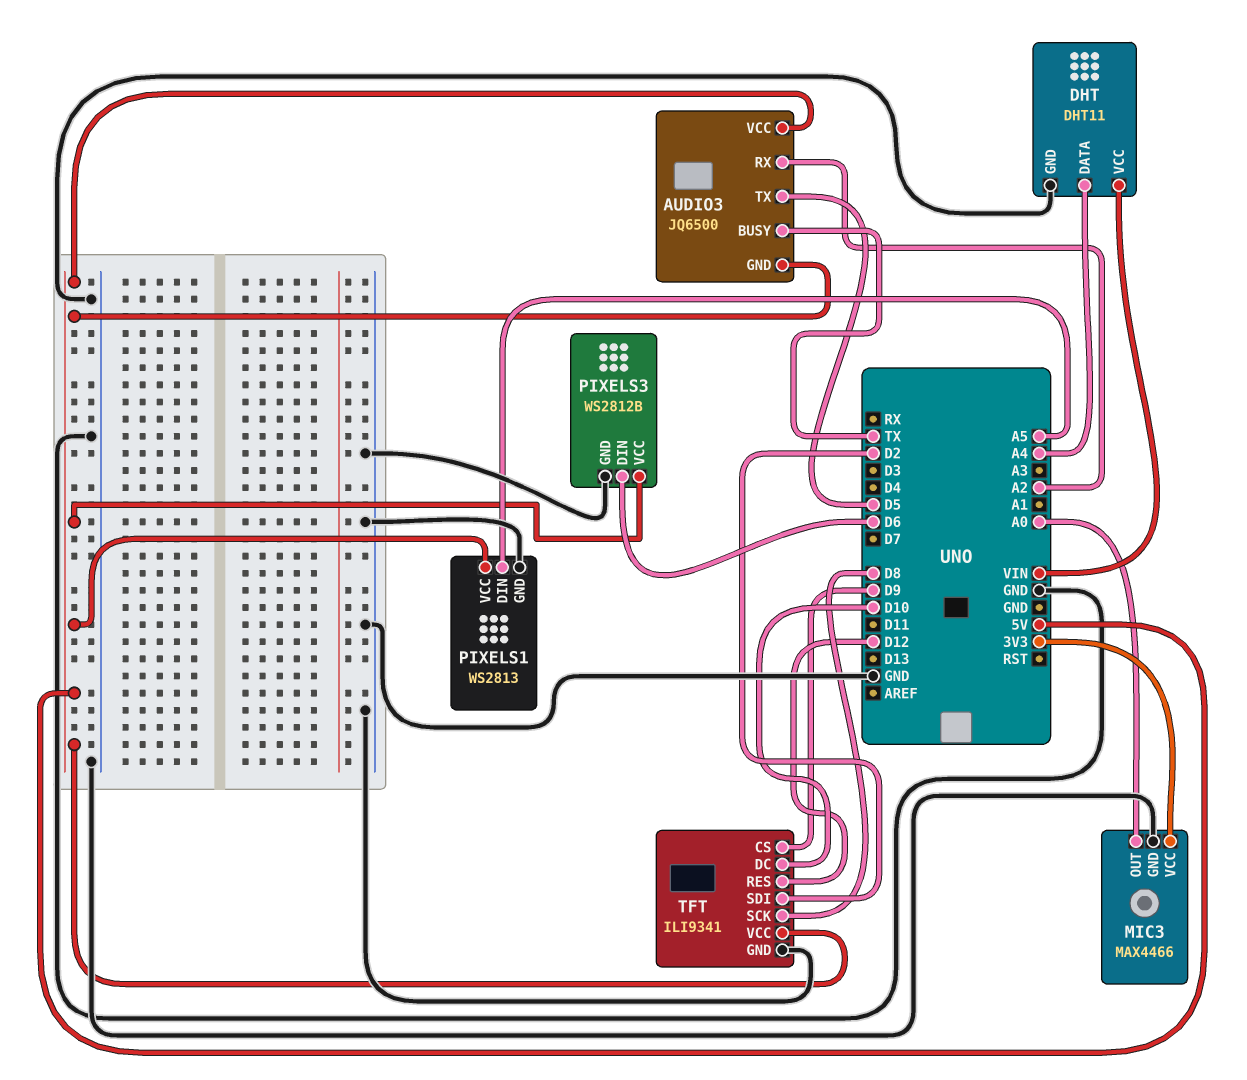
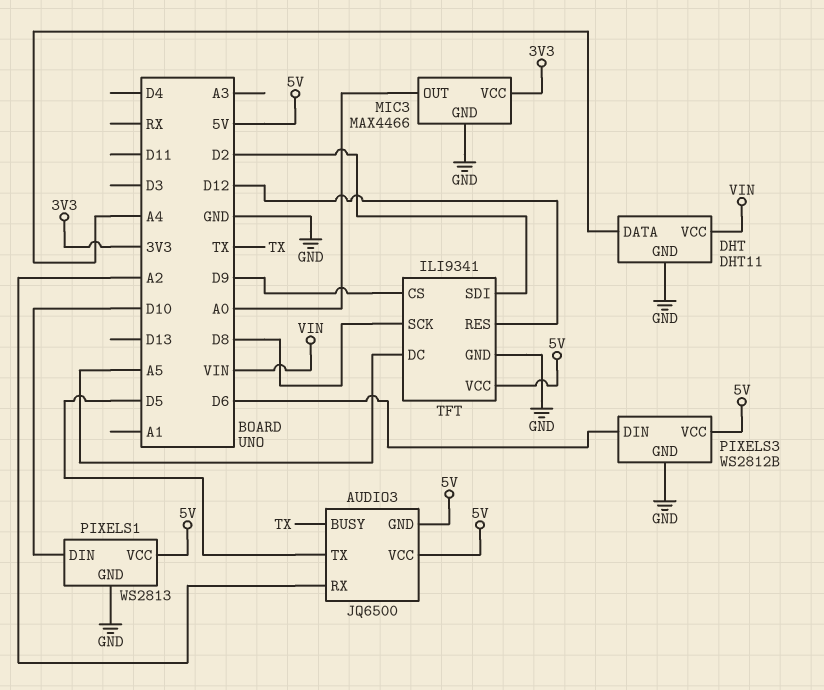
PIXELS1 pin DIN: A5 -> D10
TFT pin DC: D10 -> A5

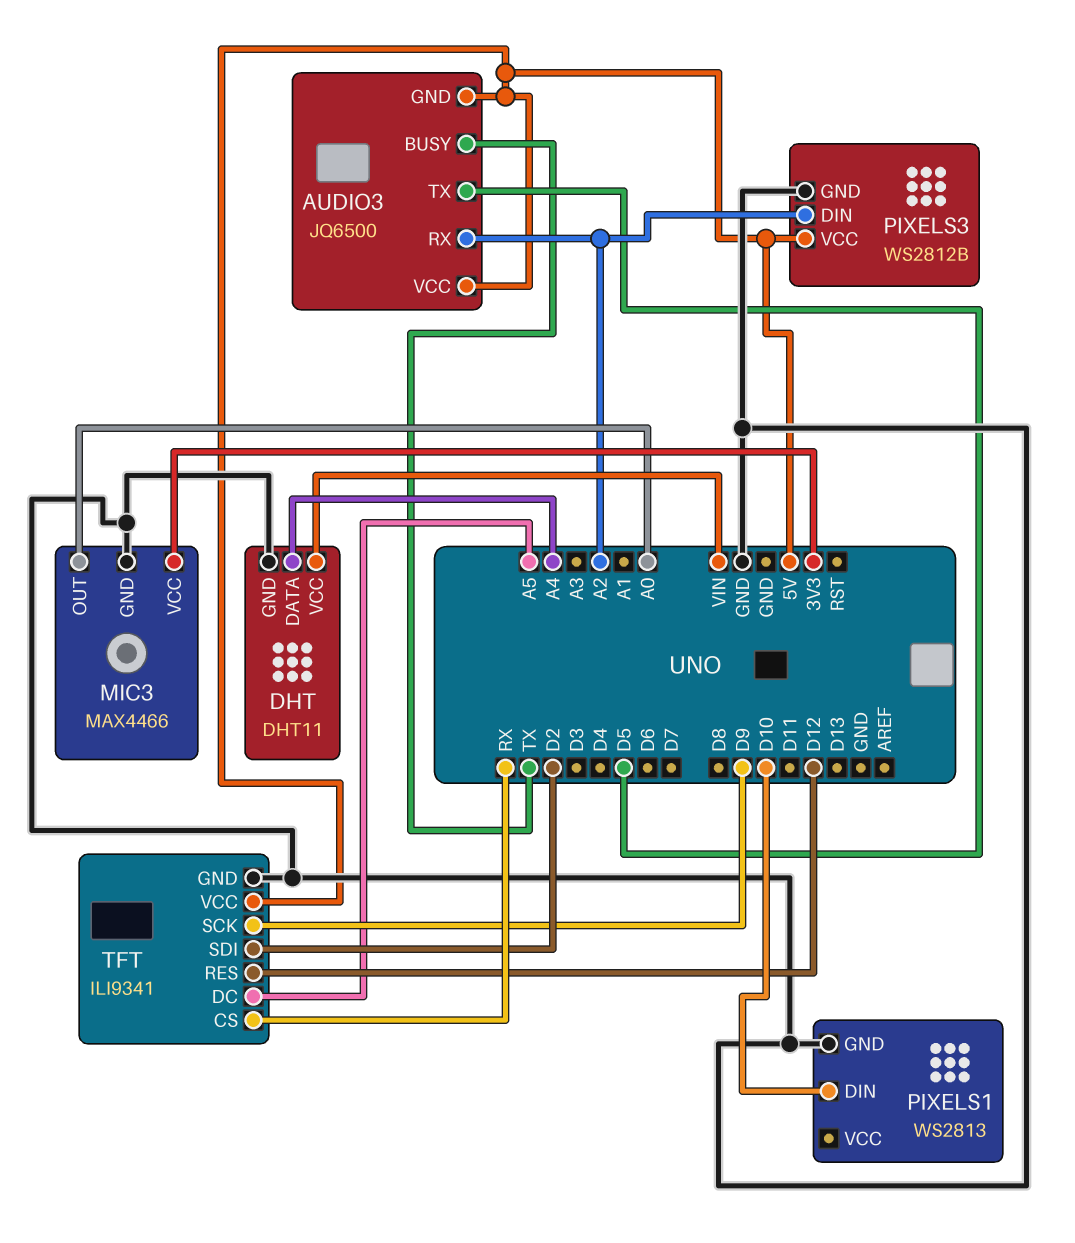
PIXELS1 pin VCC: 5V -> none
PIXELS3 pin DIN: D6 -> A2
TFT pin CS: D9 -> RX
TFT pin SCK: D8 -> D9

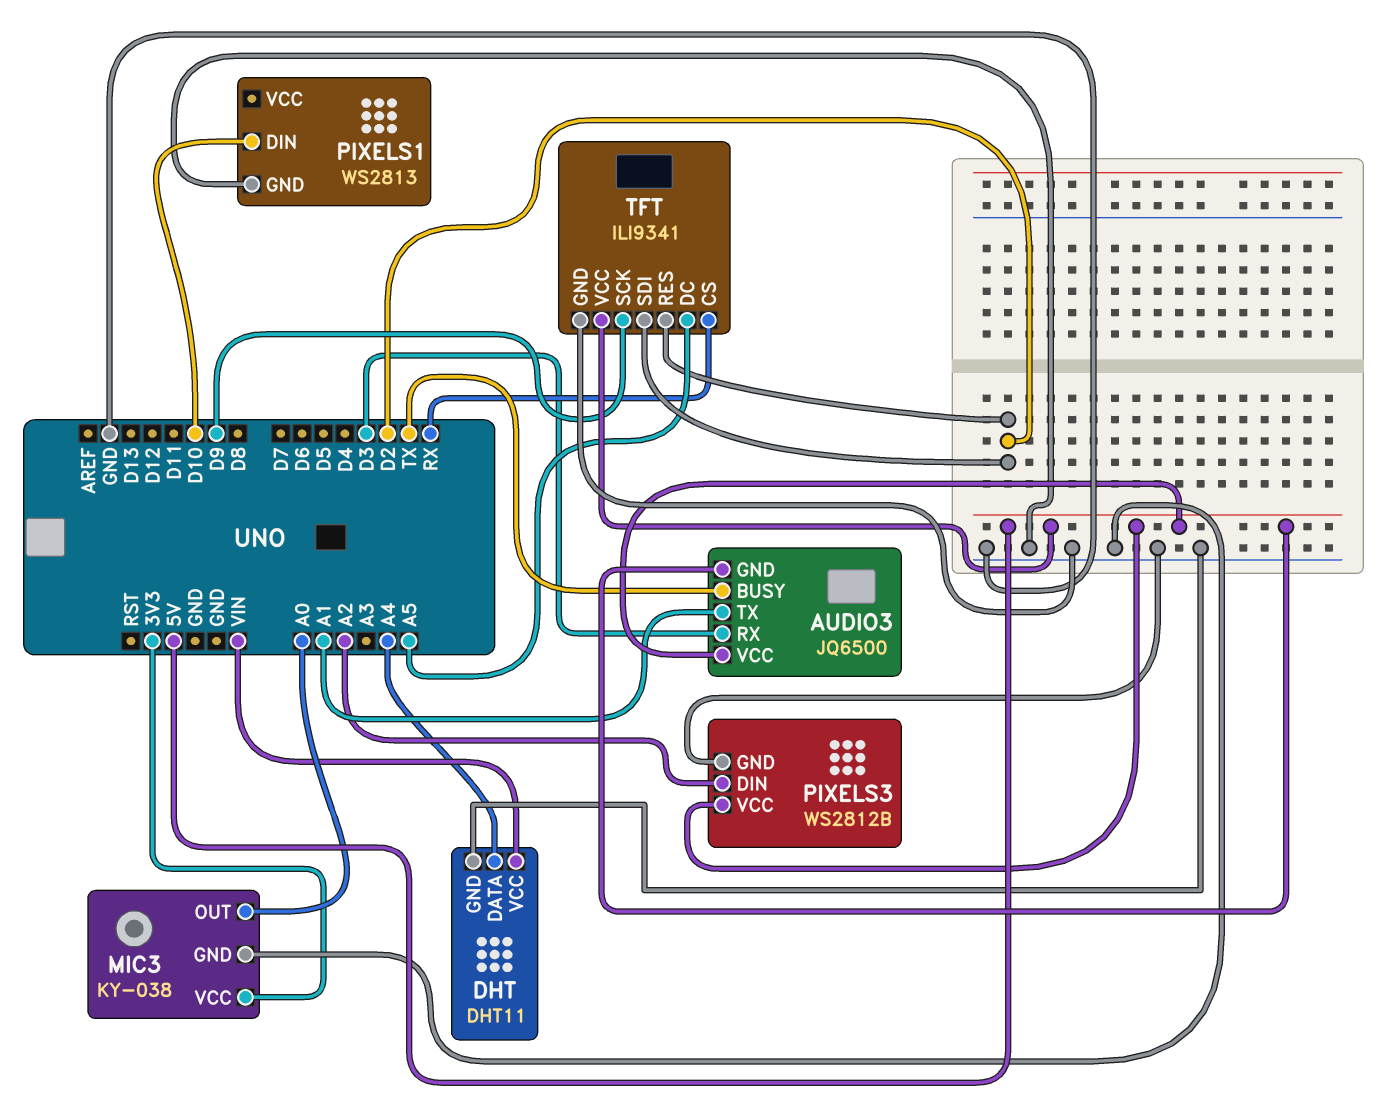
AUDIO3 pin RX: A2 -> D3
AUDIO3 pin TX: D5 -> A1
MIC3: MAX4466 -> KY-038
TFT pin RES: D12 -> D2

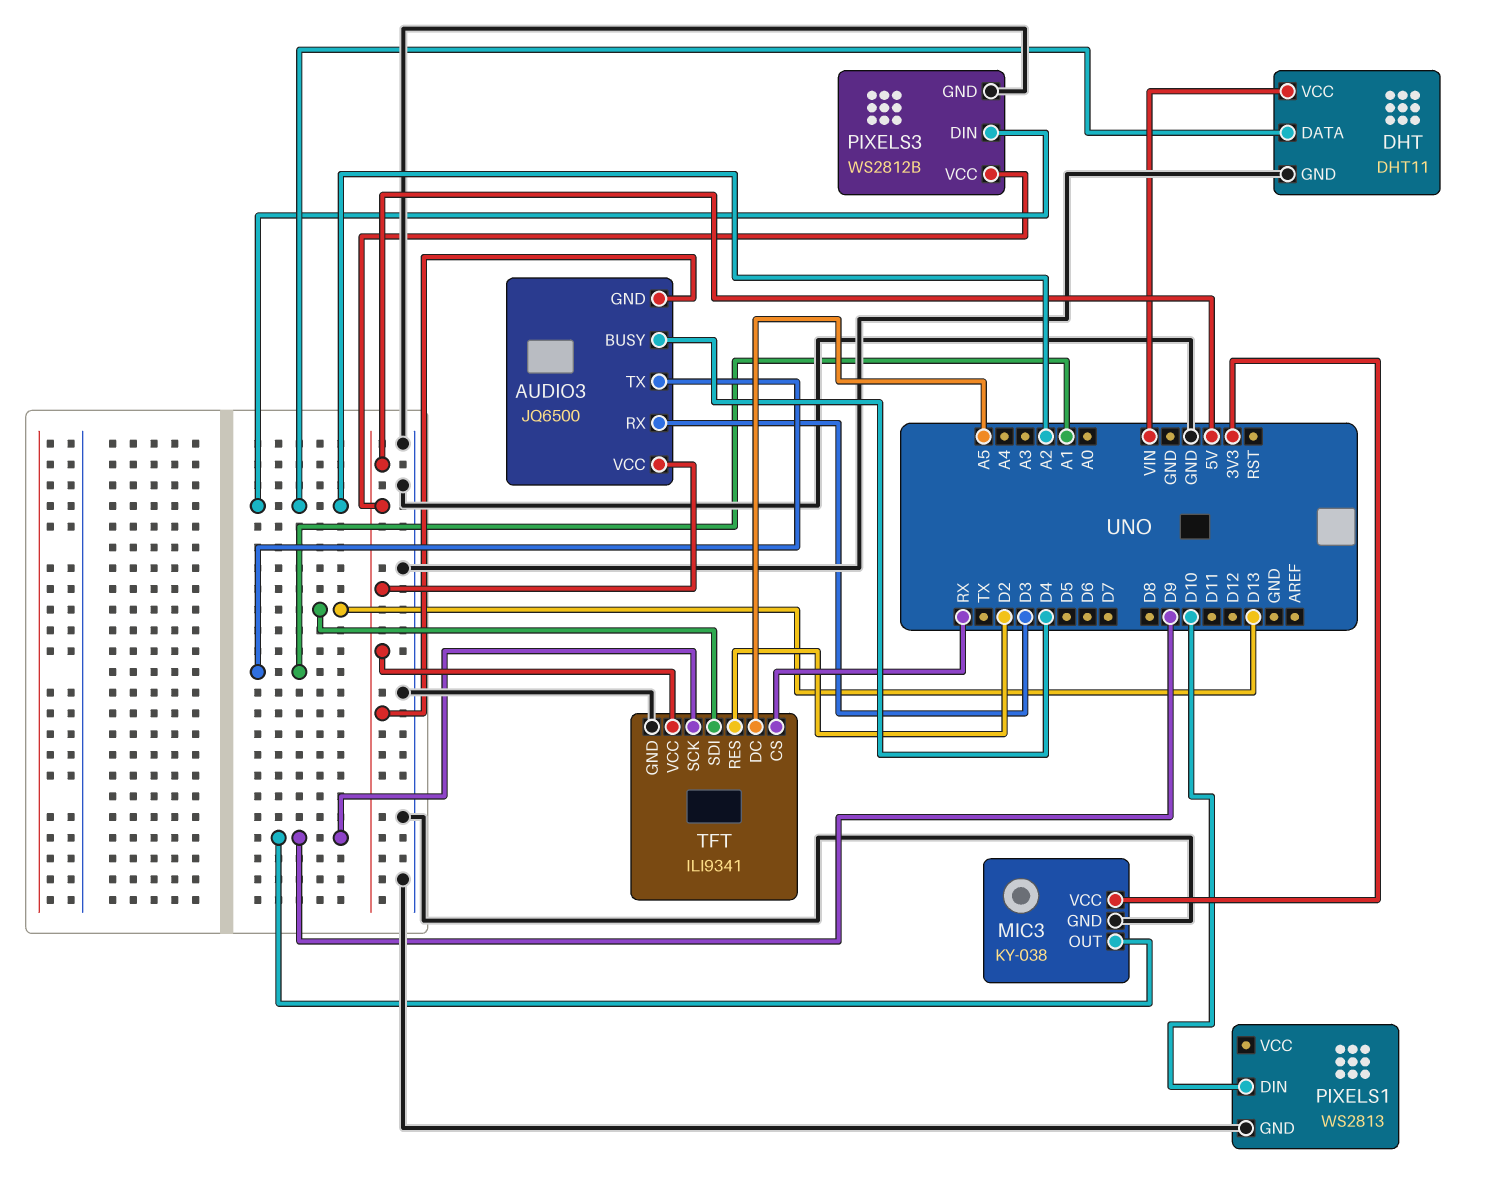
AUDIO3 pin BUSY: TX -> D4
DHT pin DATA: A4 -> A2
MIC3 pin OUT: A0 -> D9
TFT pin SDI: D2 -> D13

